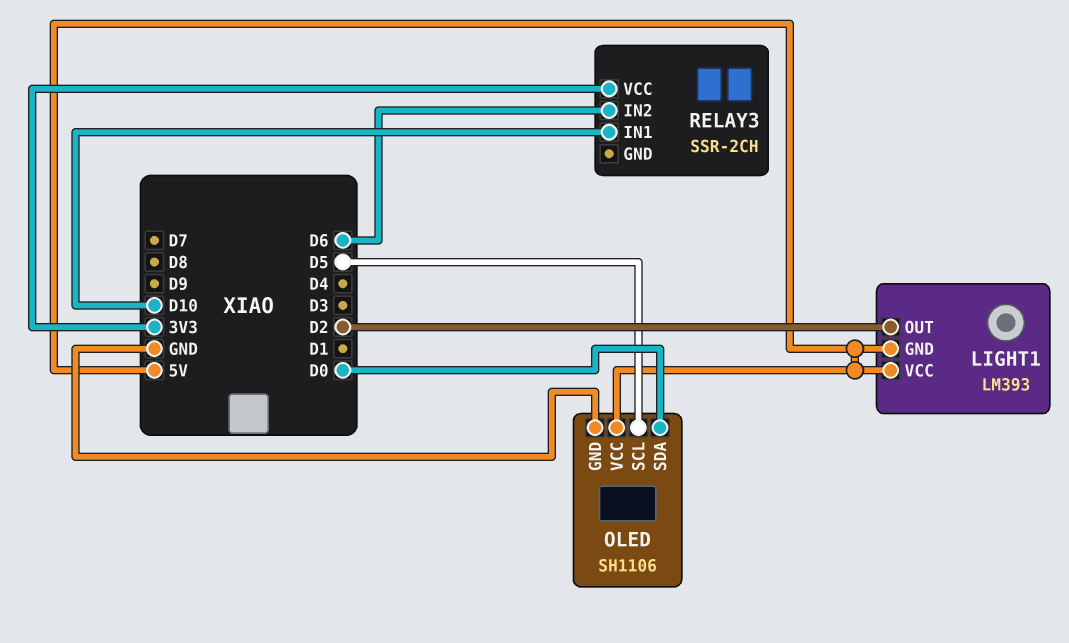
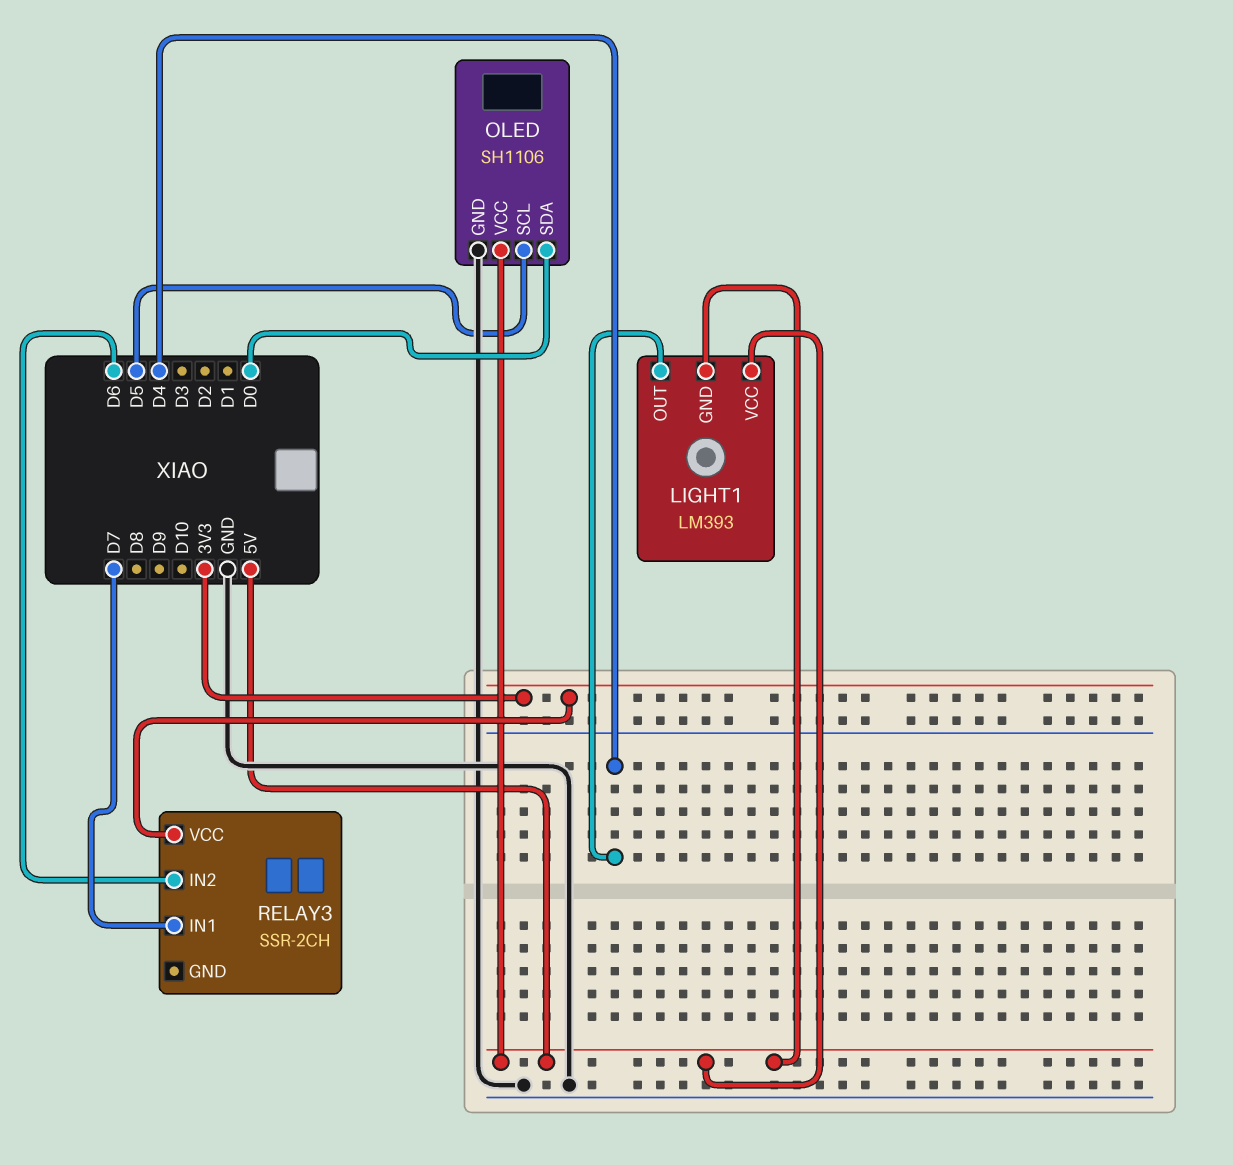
LIGHT1 pin OUT: D2 -> D4
RELAY3 pin IN1: D10 -> D7

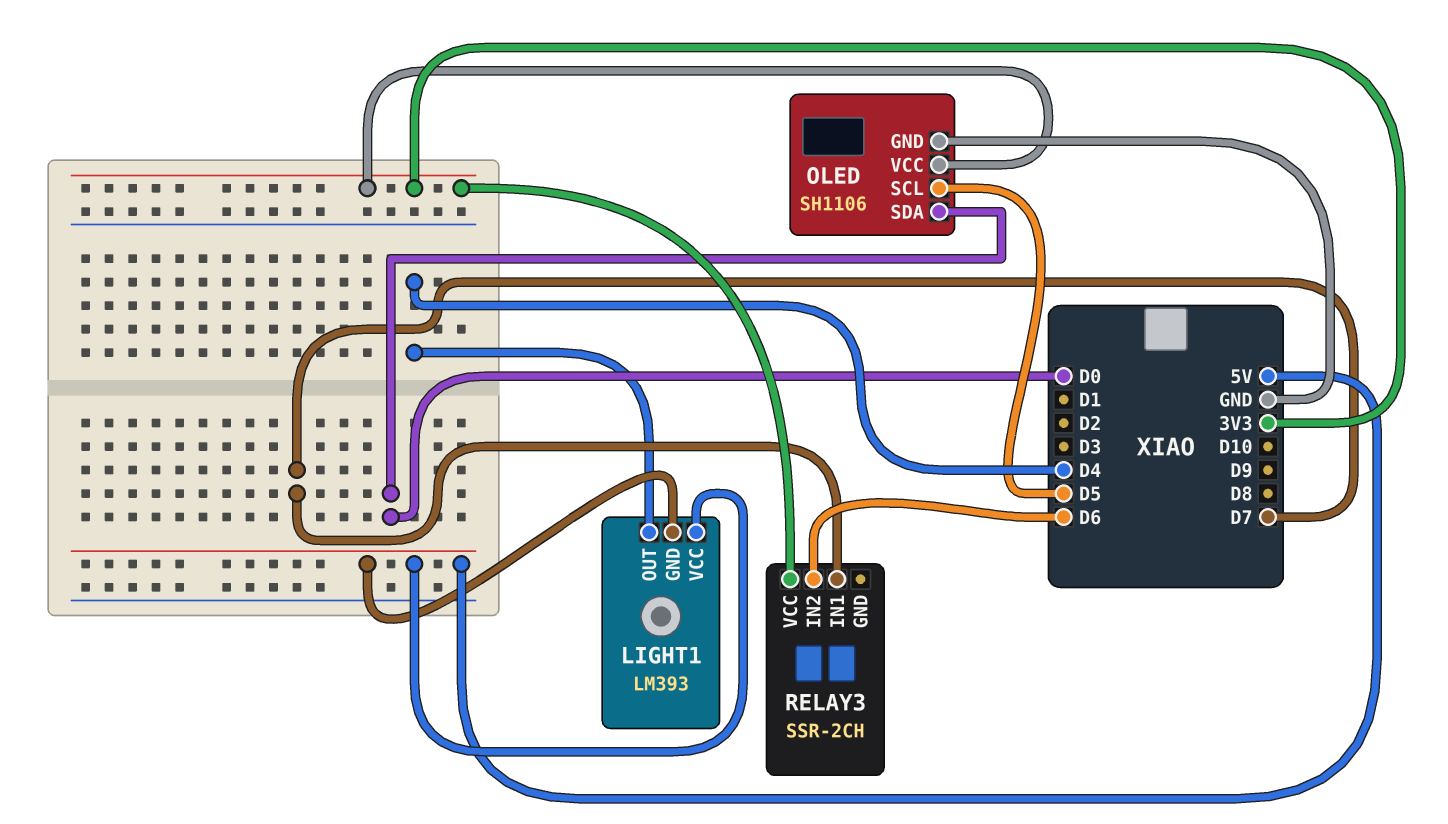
OLED pin VCC: 5V -> 3V3

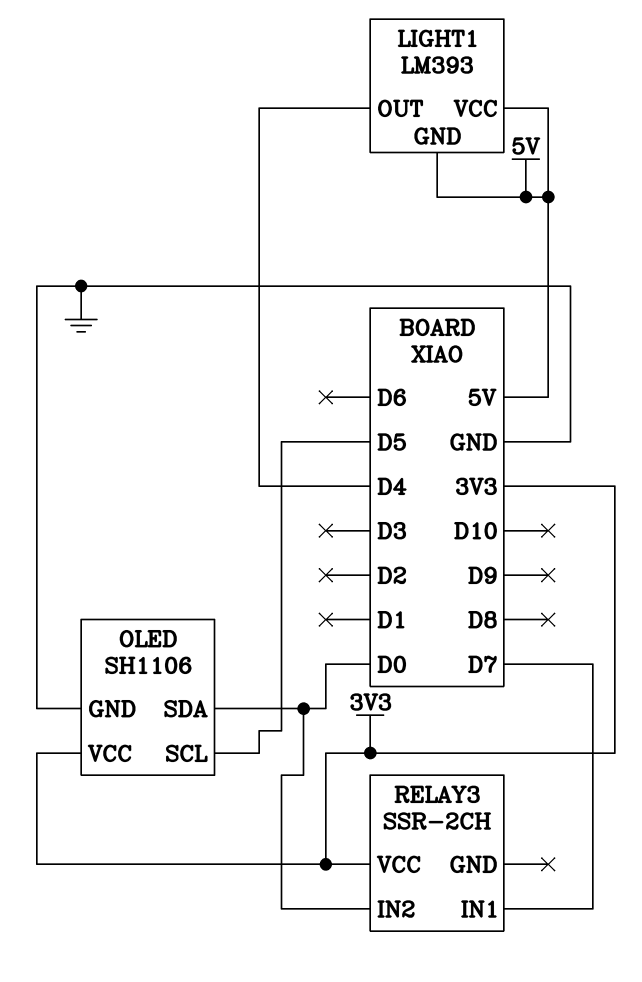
RELAY3 pin IN2: D6 -> D0

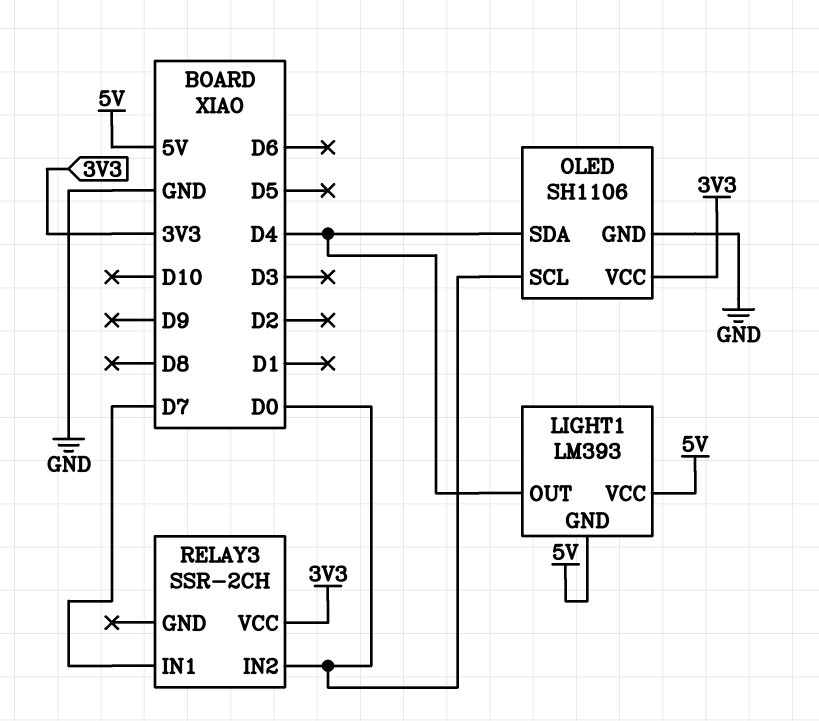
OLED pin SCL: D5 -> D0
OLED pin SDA: D0 -> D4

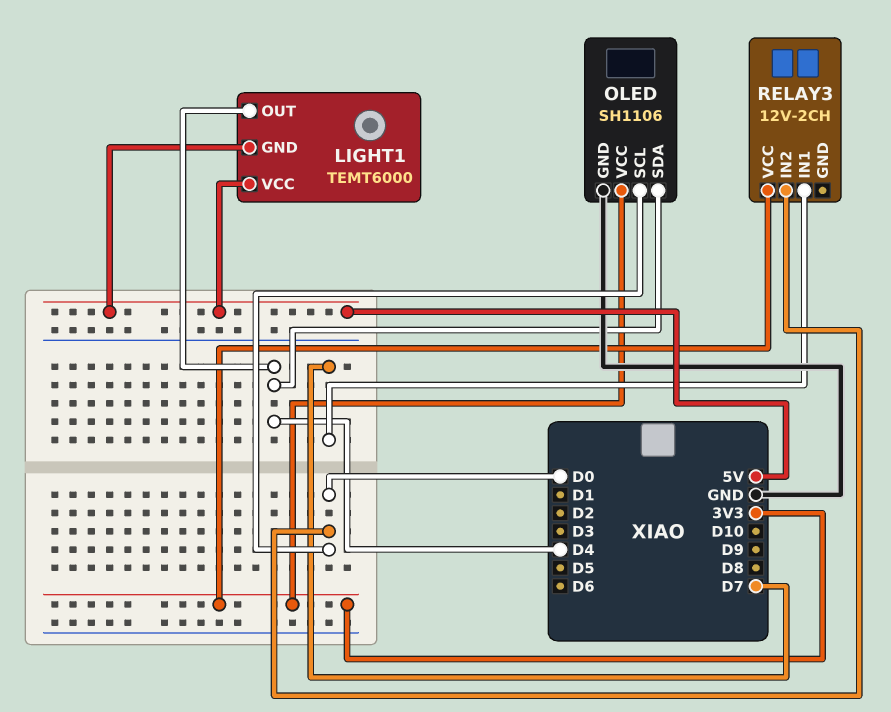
LIGHT1: LM393 -> TEMT6000
RELAY3: SSR-2CH -> 12V-2CH

